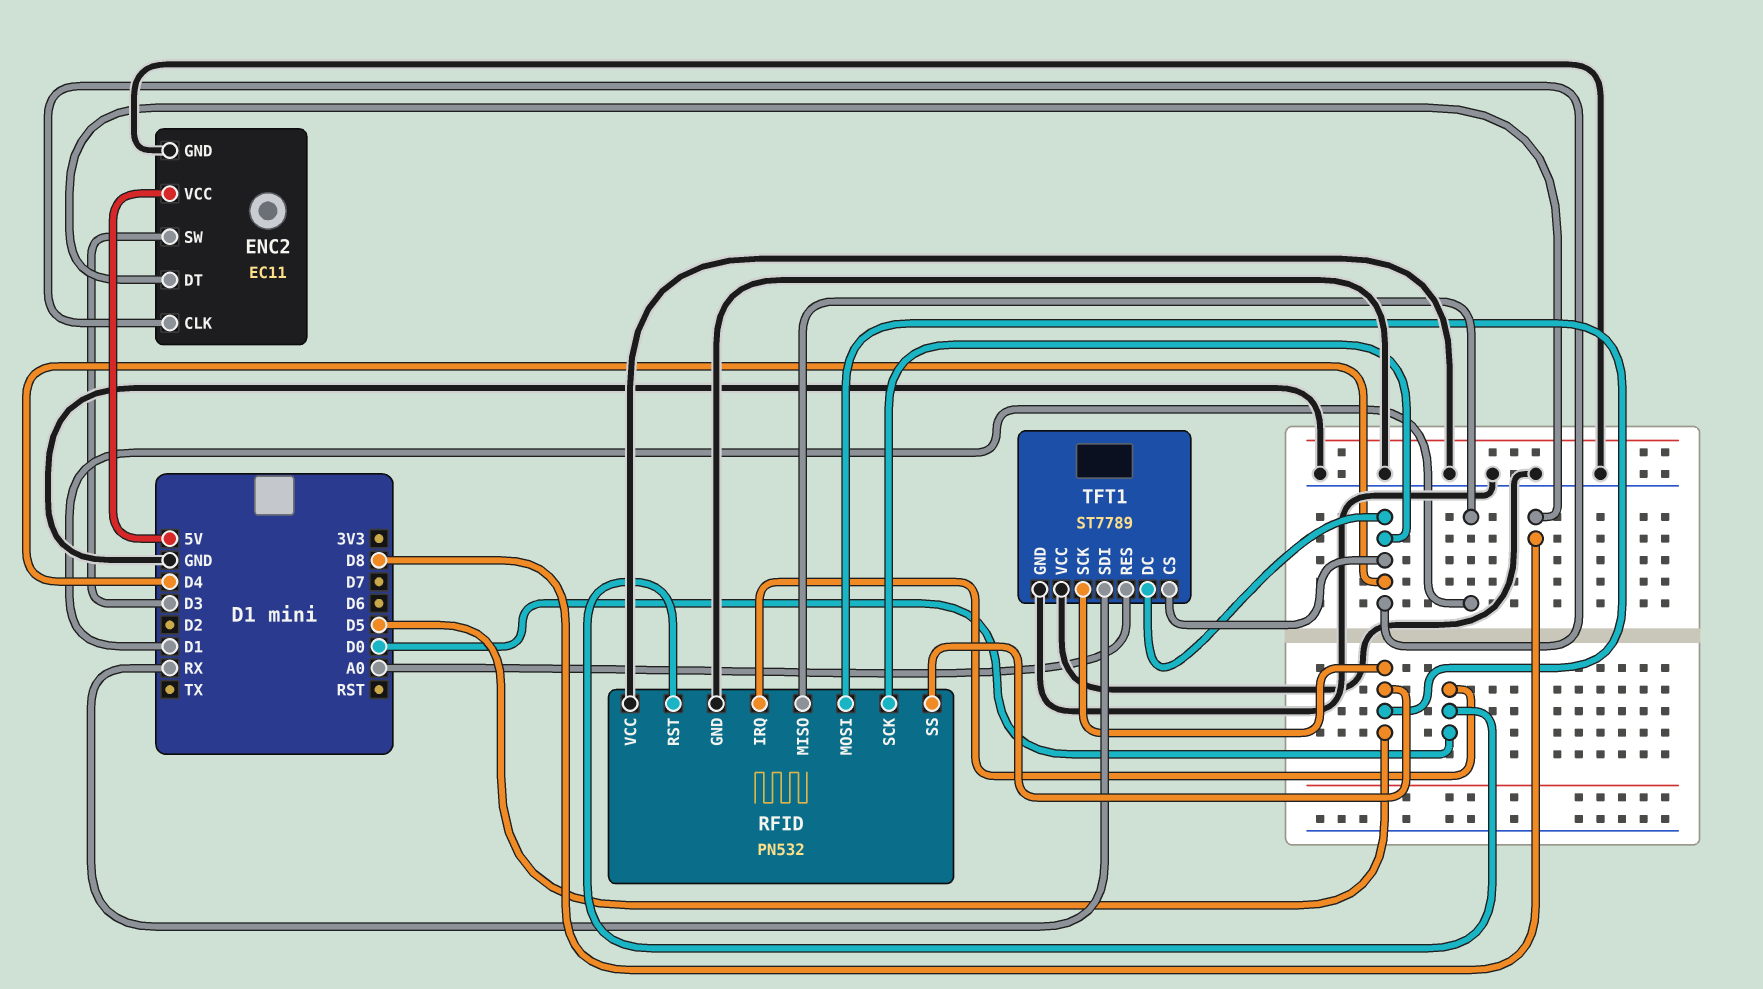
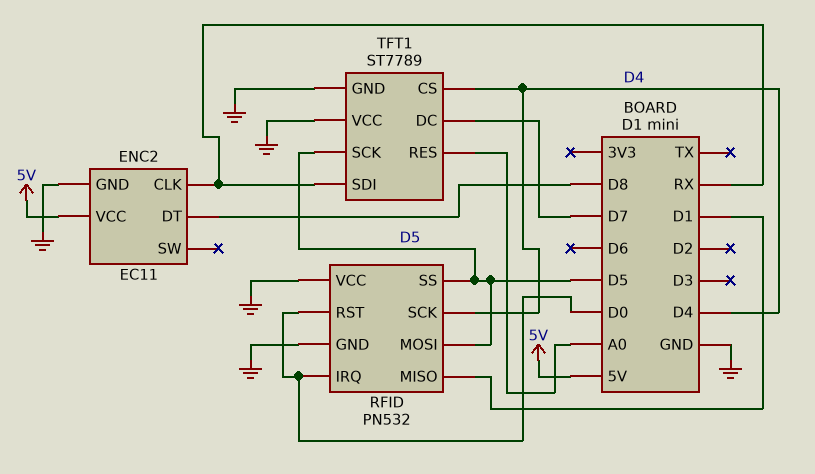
ENC2 pin CLK: D4 -> RX
ENC2 pin SW: D3 -> none
TFT1 pin DC: D4 -> D7

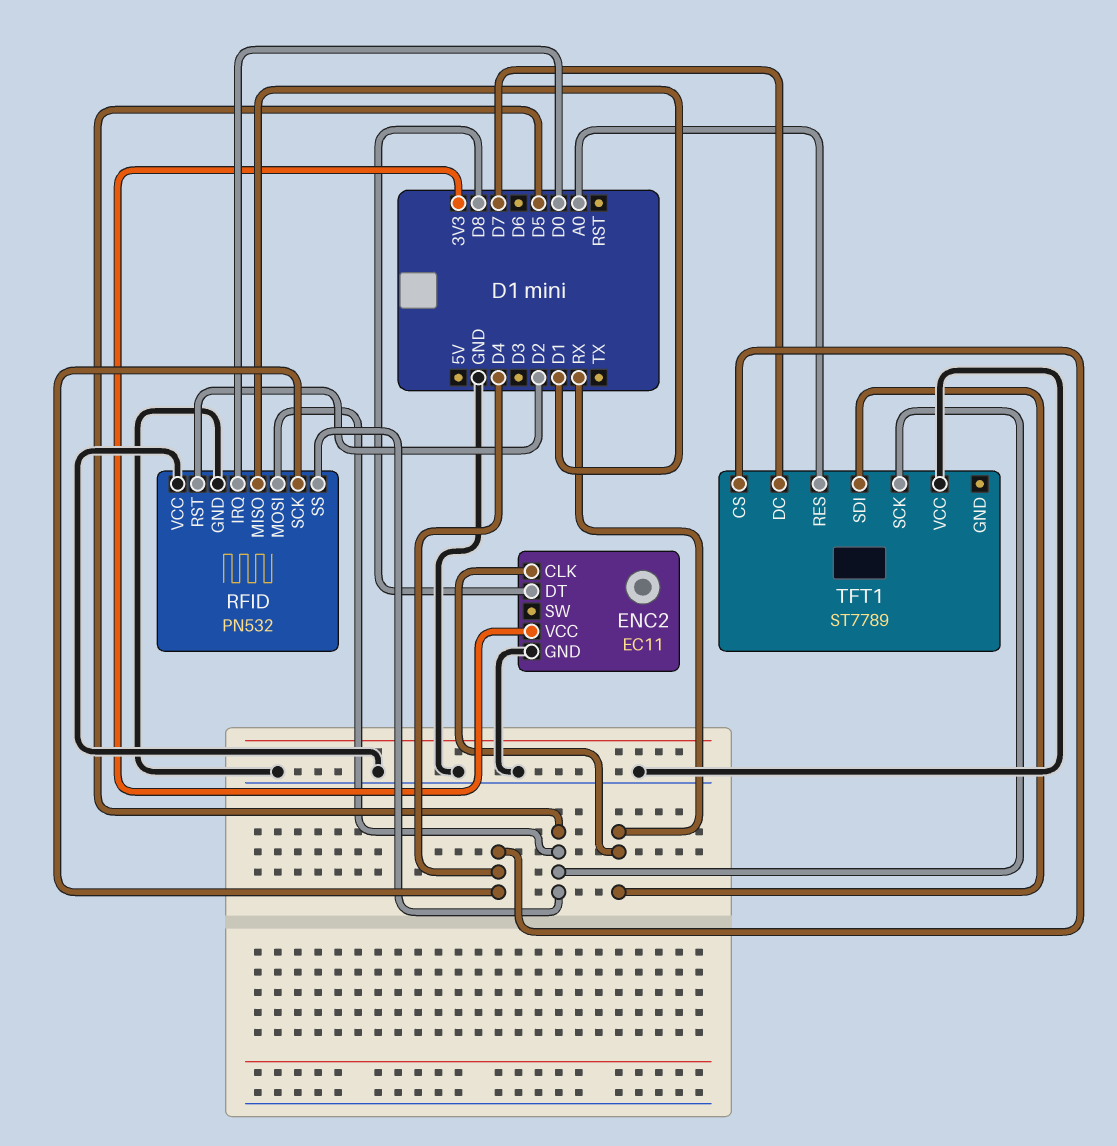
ENC2 pin VCC: 5V -> 3V3
RFID pin RST: D0 -> D2
TFT1 pin GND: GND -> none

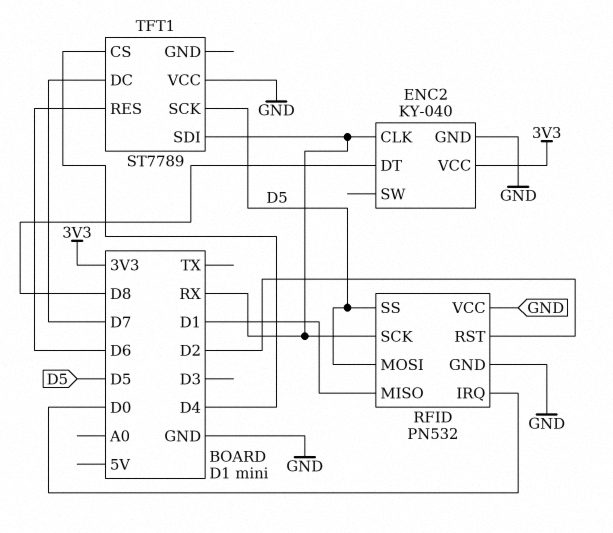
ENC2: EC11 -> KY-040
RFID pin SCK: D4 -> RX
TFT1 pin RES: A0 -> D6

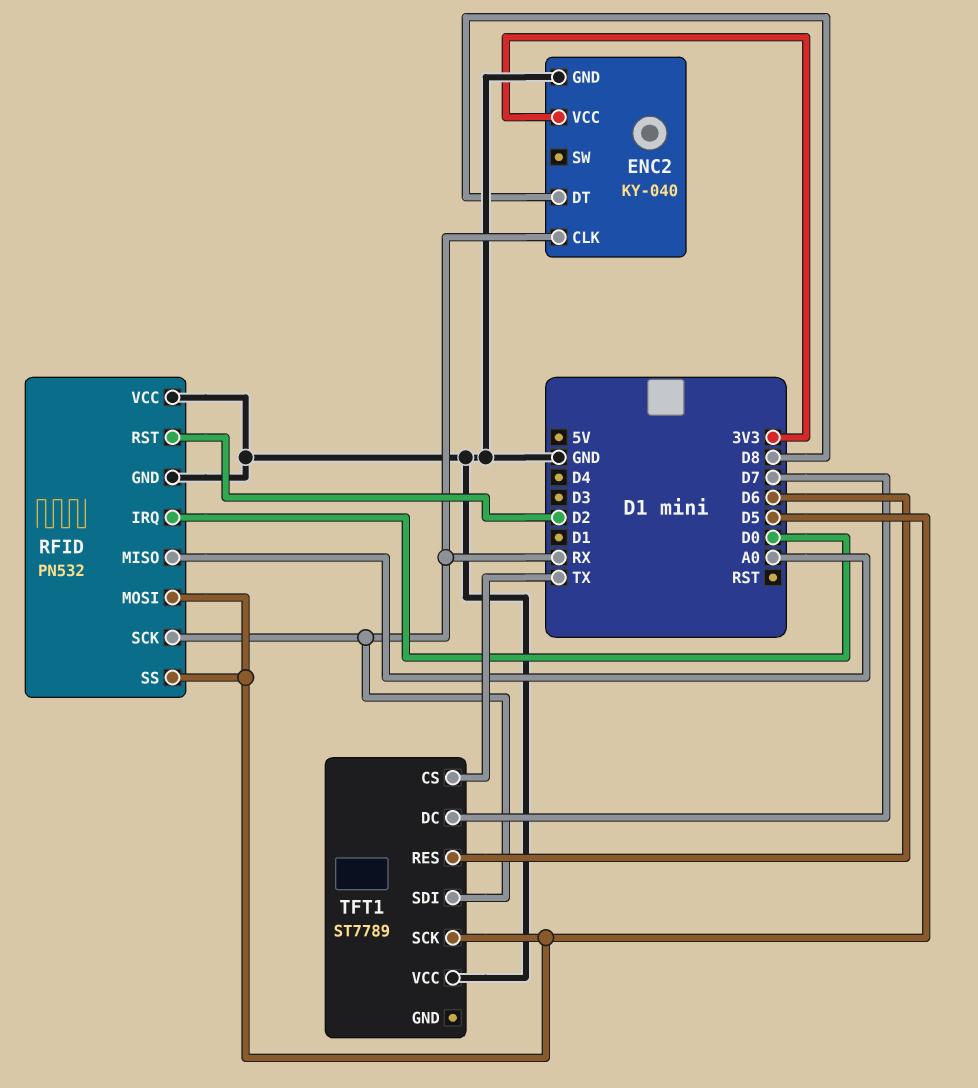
RFID pin MISO: D1 -> A0
TFT1 pin CS: D4 -> TX

